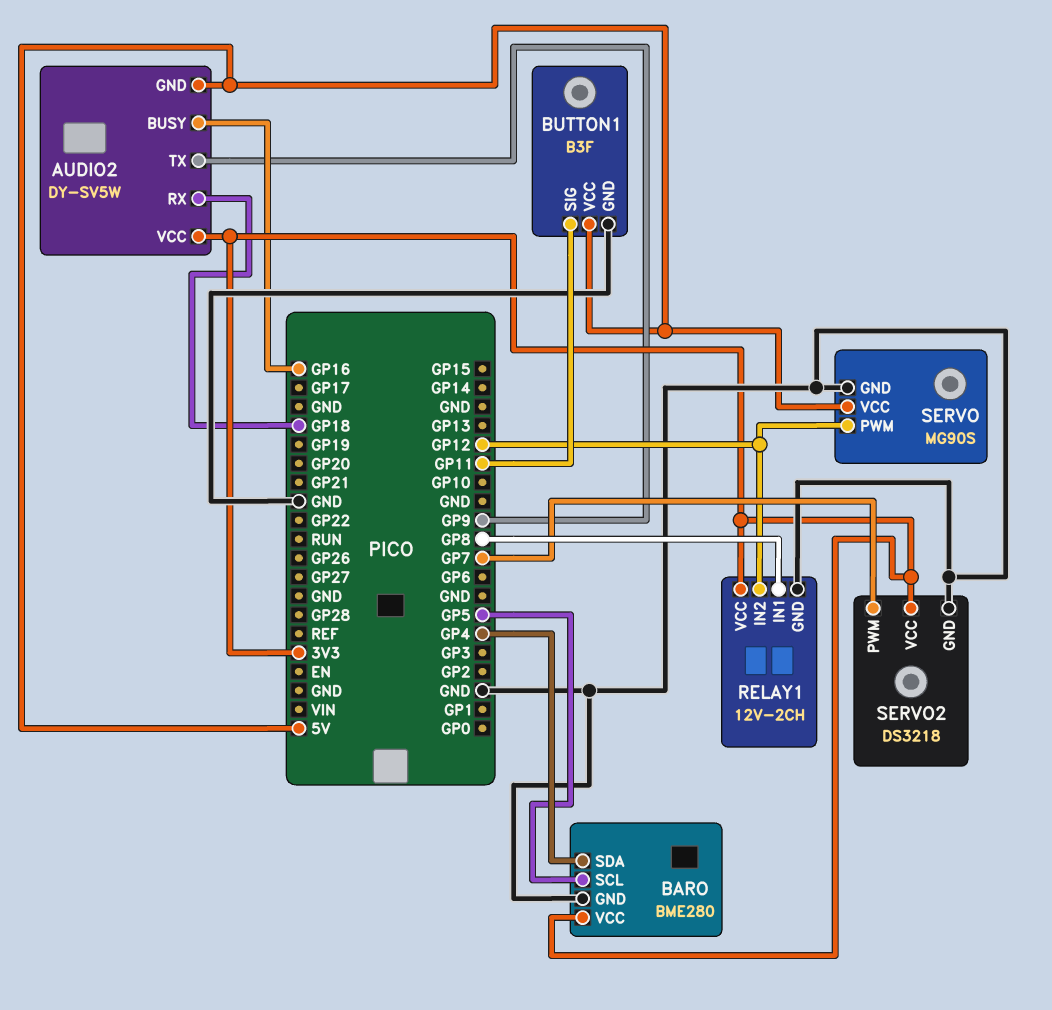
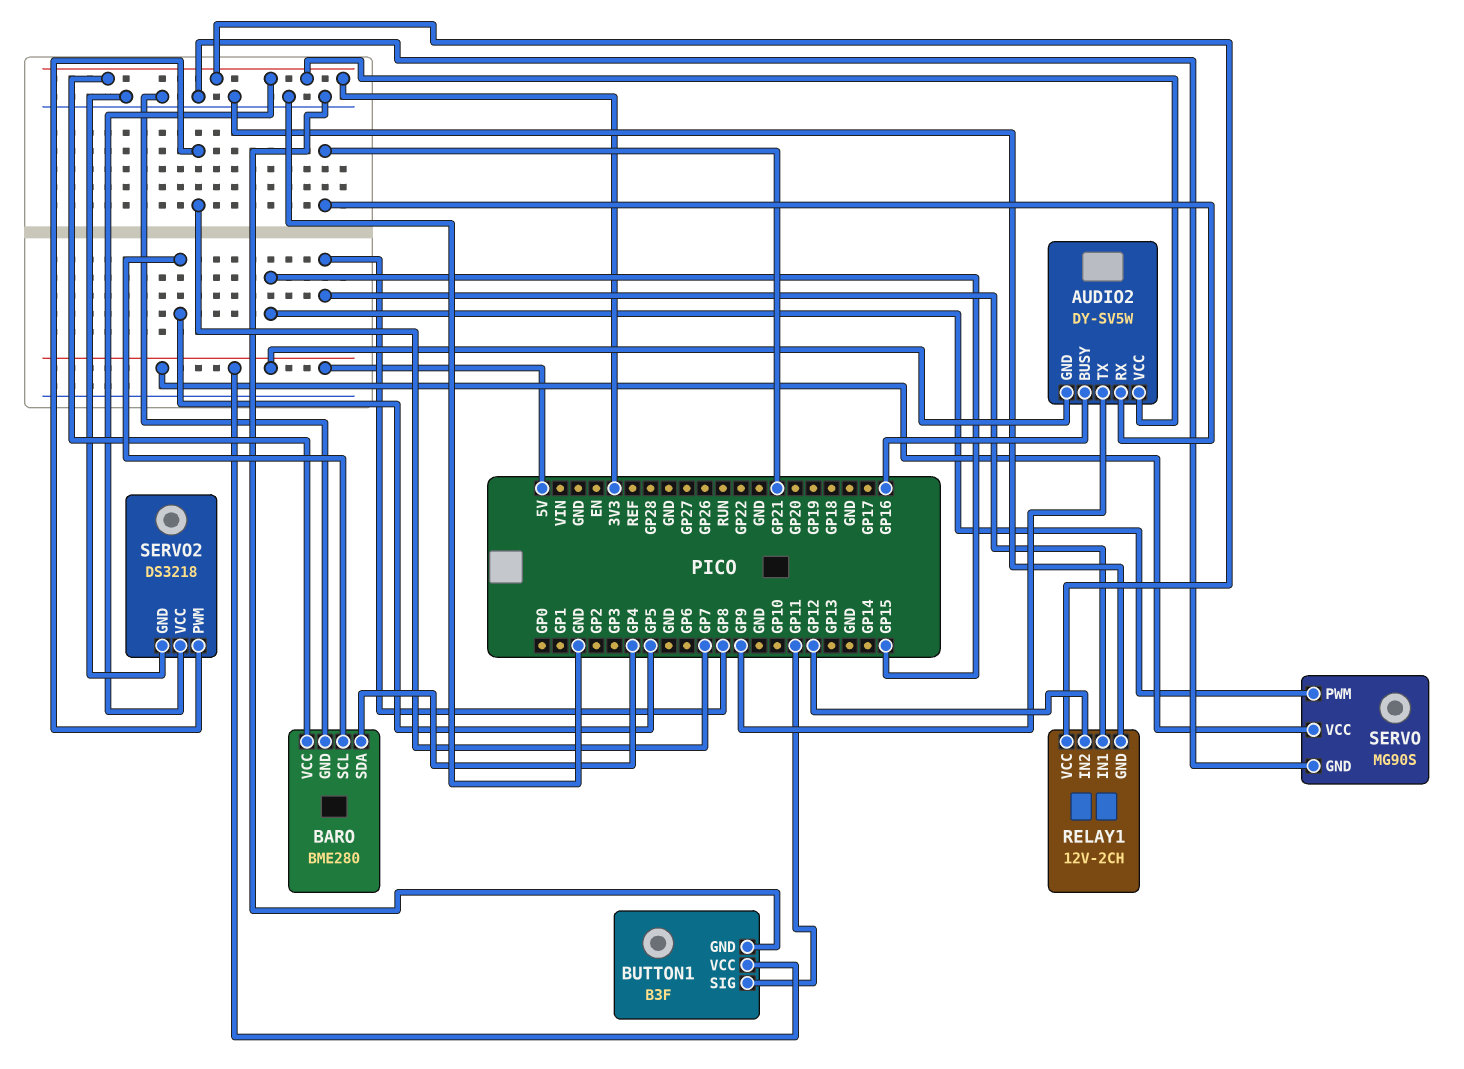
AUDIO2 pin RX: GP18 -> GP21
SERVO pin PWM: GP12 -> GP15

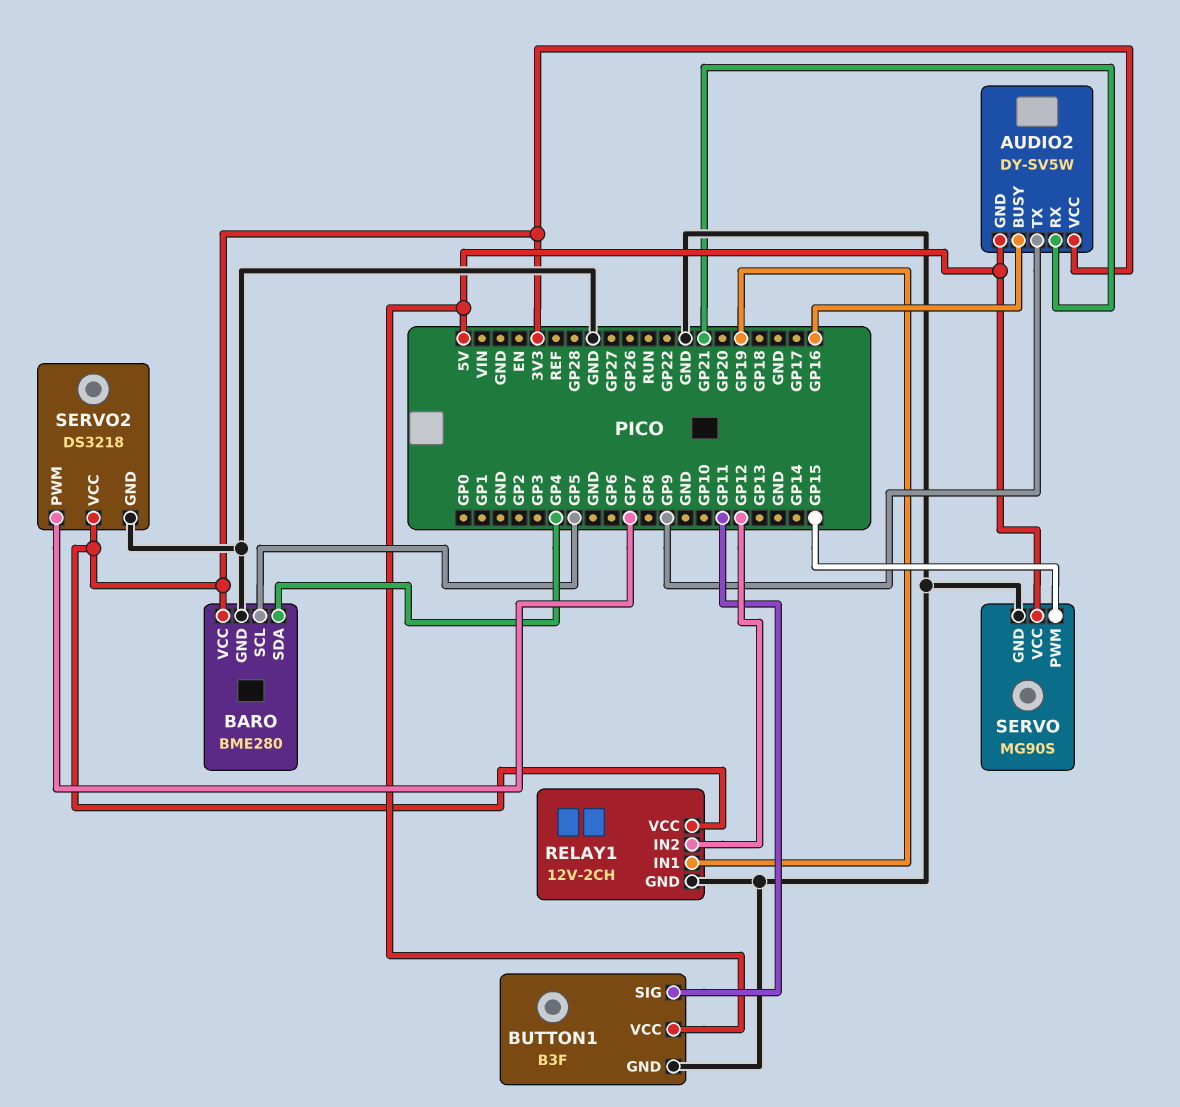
RELAY1 pin IN1: GP8 -> GP19

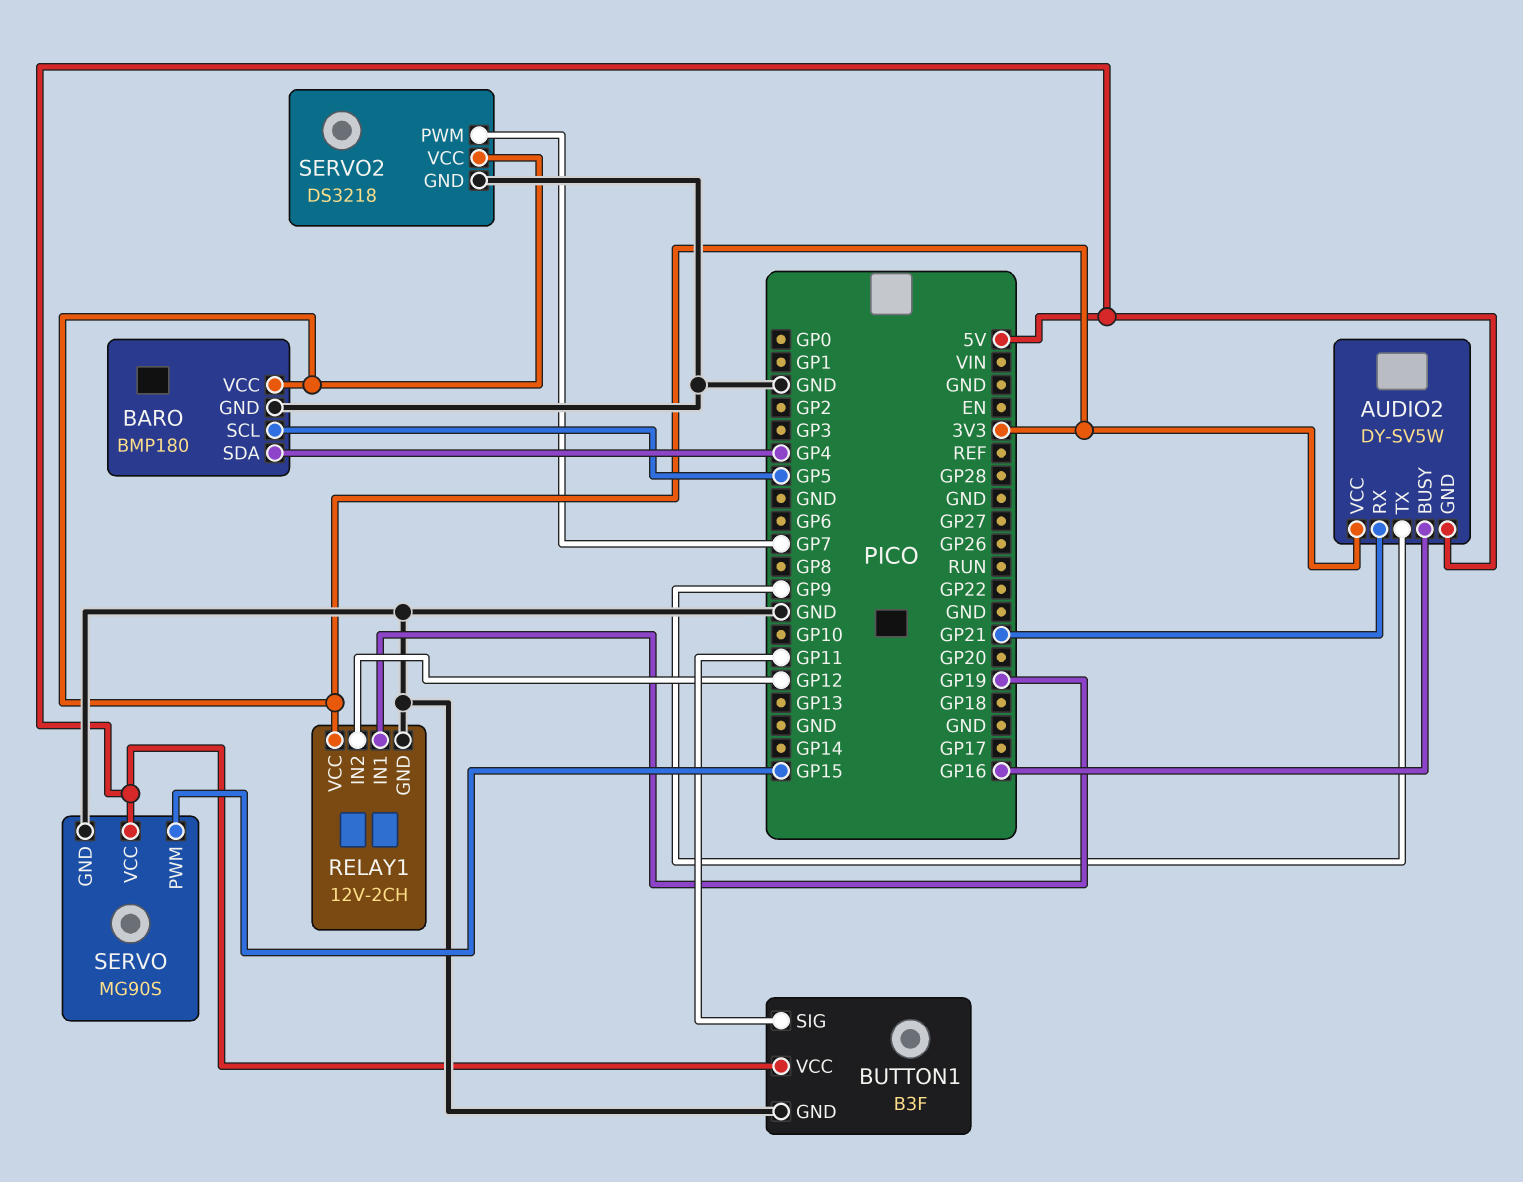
BARO: BME280 -> BMP180

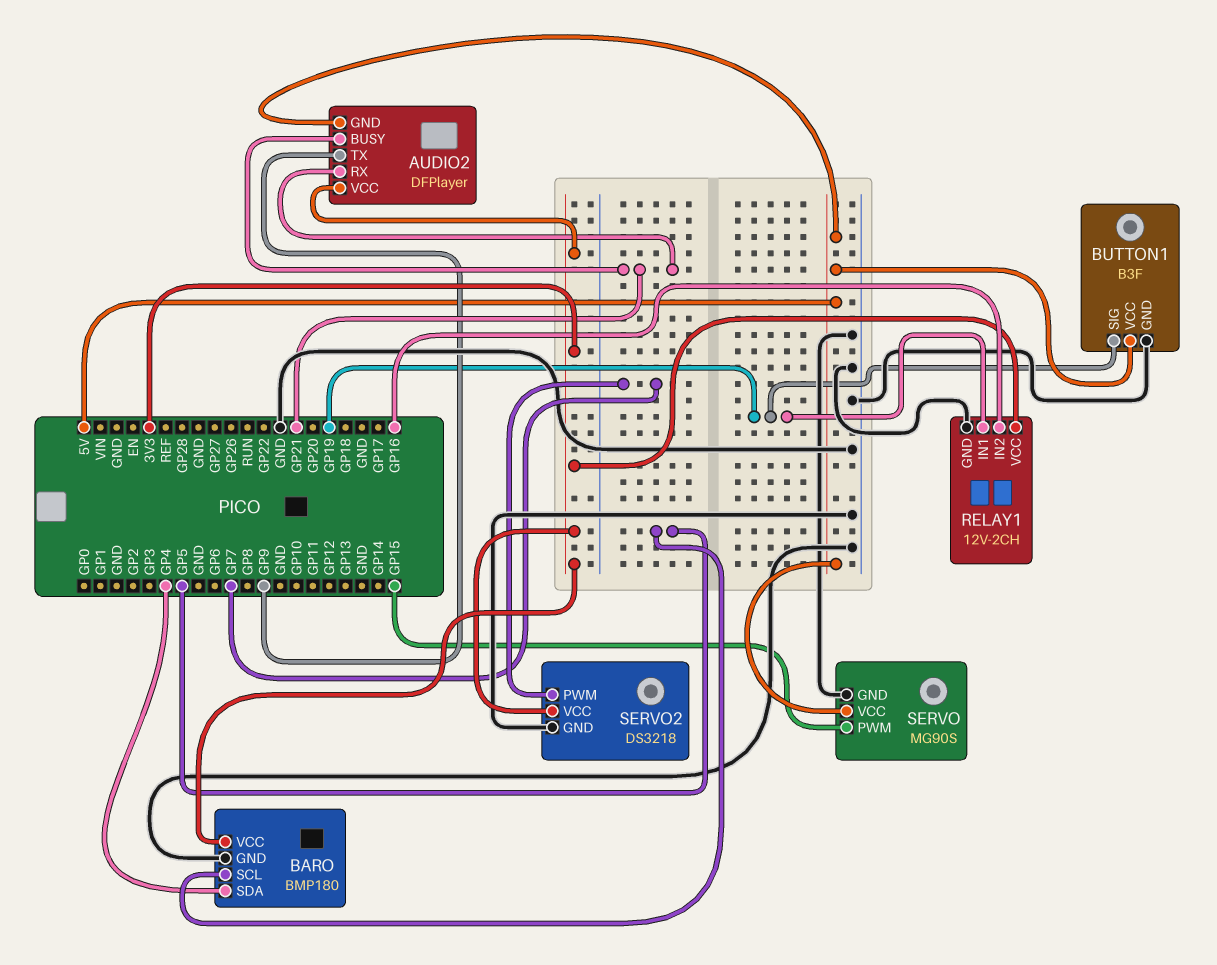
AUDIO2: DY-SV5W -> DFPlayer
AUDIO2 pin BUSY: GP16 -> GP21
BUTTON1 pin SIG: GP11 -> GP19
RELAY1 pin IN2: GP12 -> GP16

